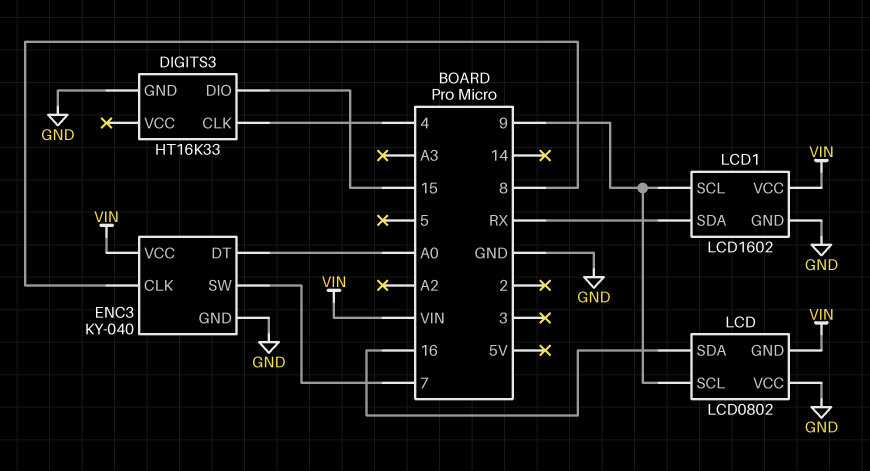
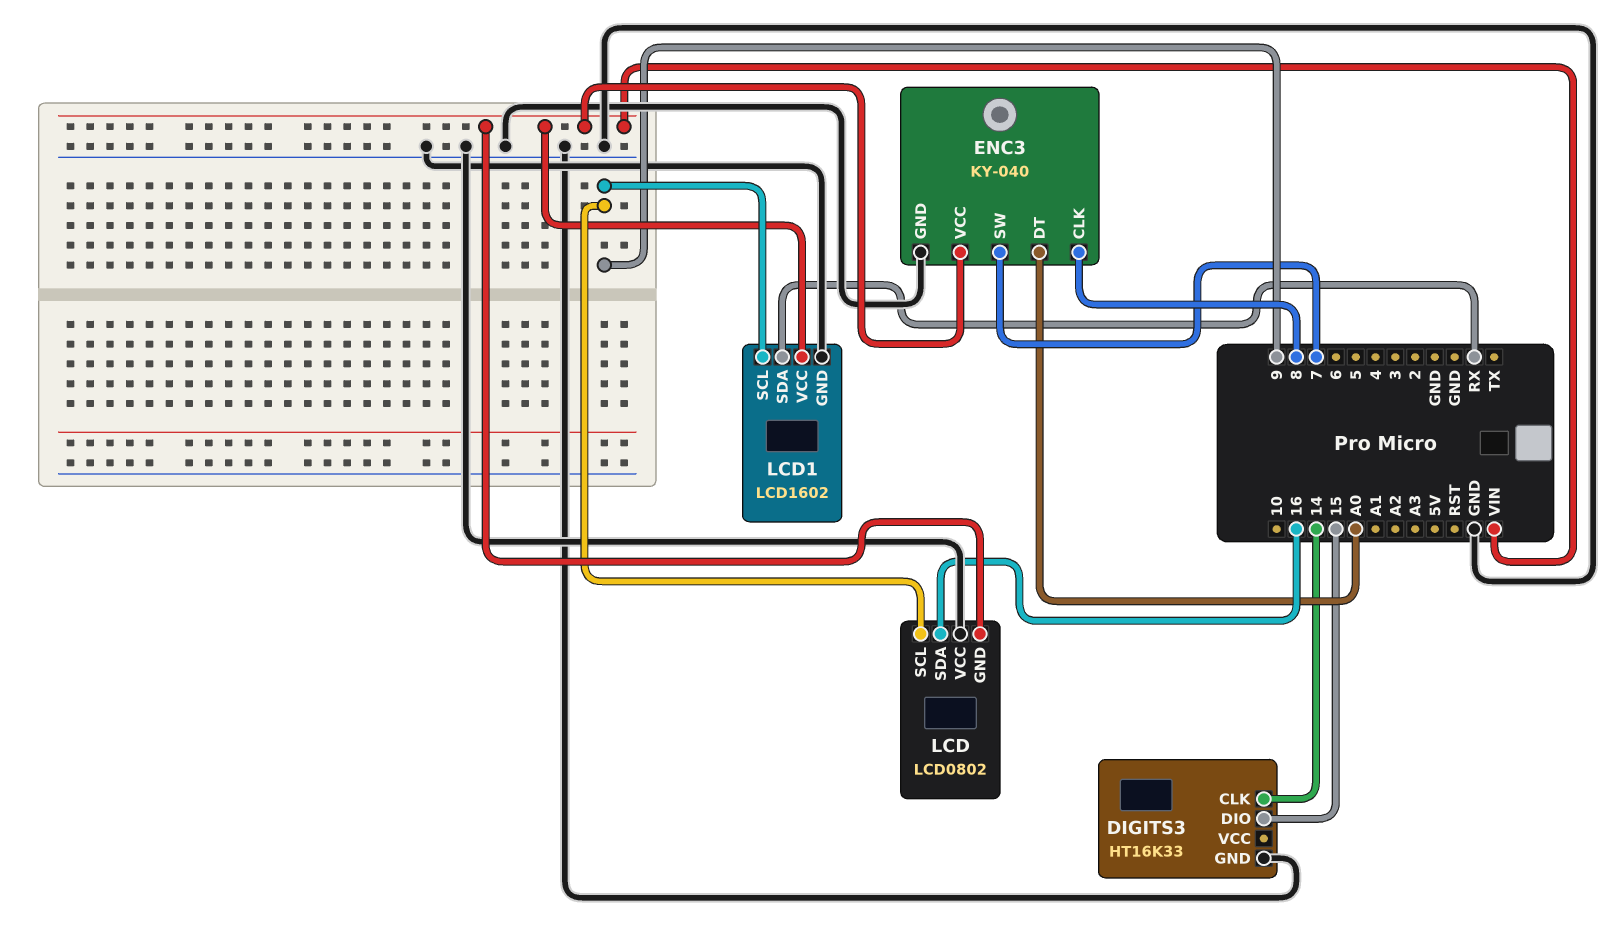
DIGITS3 pin CLK: 4 -> 14

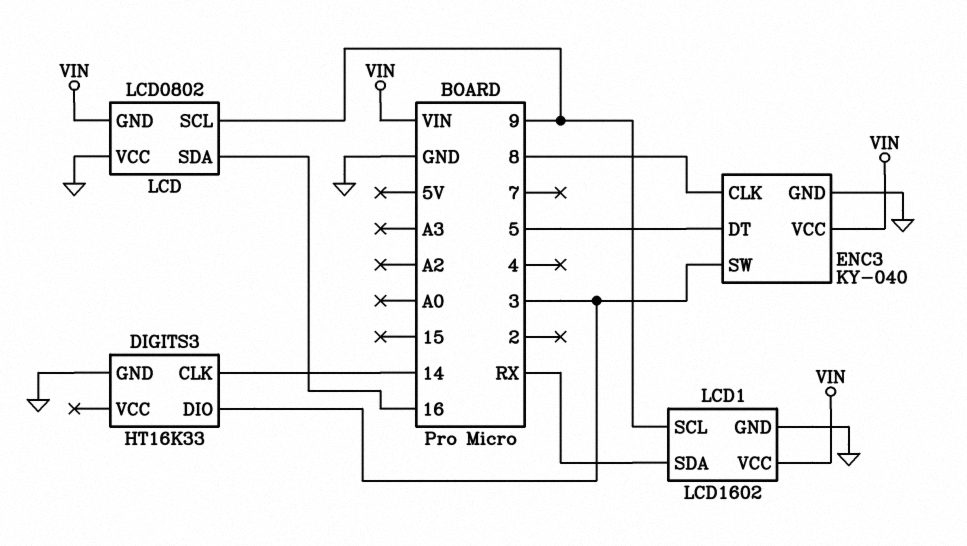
DIGITS3 pin DIO: 15 -> 3
ENC3 pin DT: A0 -> 5
ENC3 pin SW: 7 -> 3

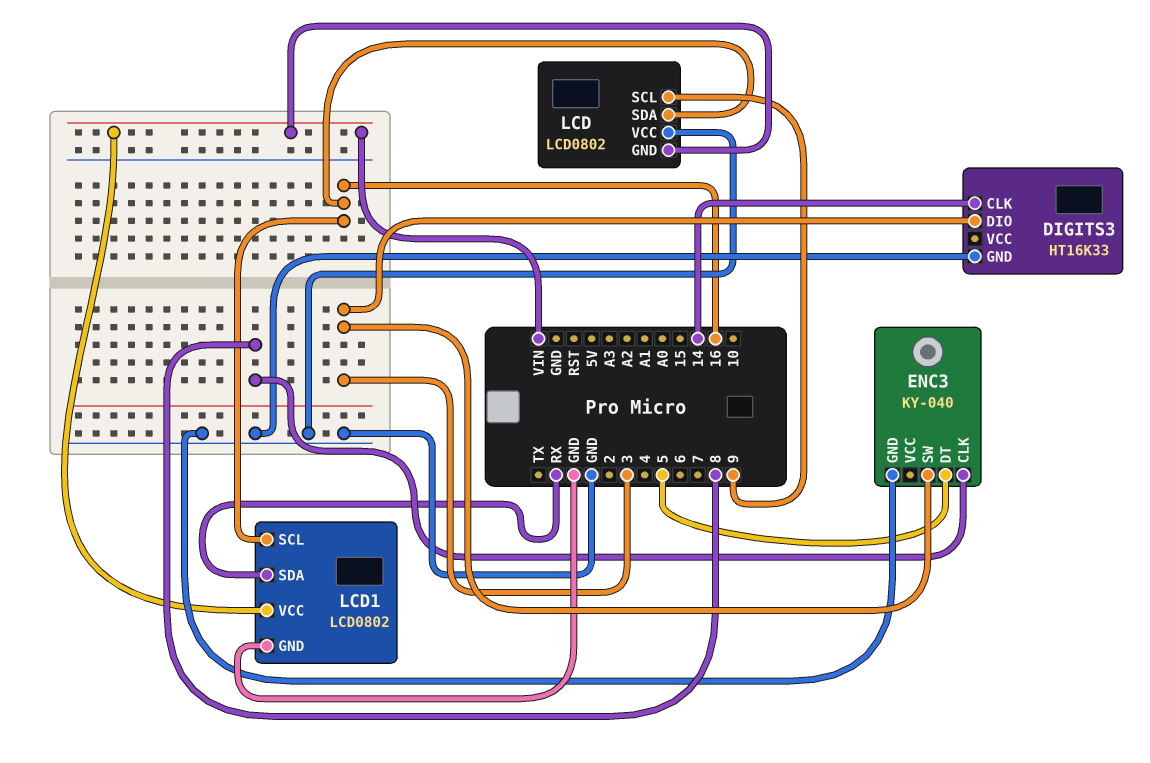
ENC3 pin VCC: VIN -> none
LCD1: LCD1602 -> LCD0802
LCD1 pin SCL: 9 -> 16

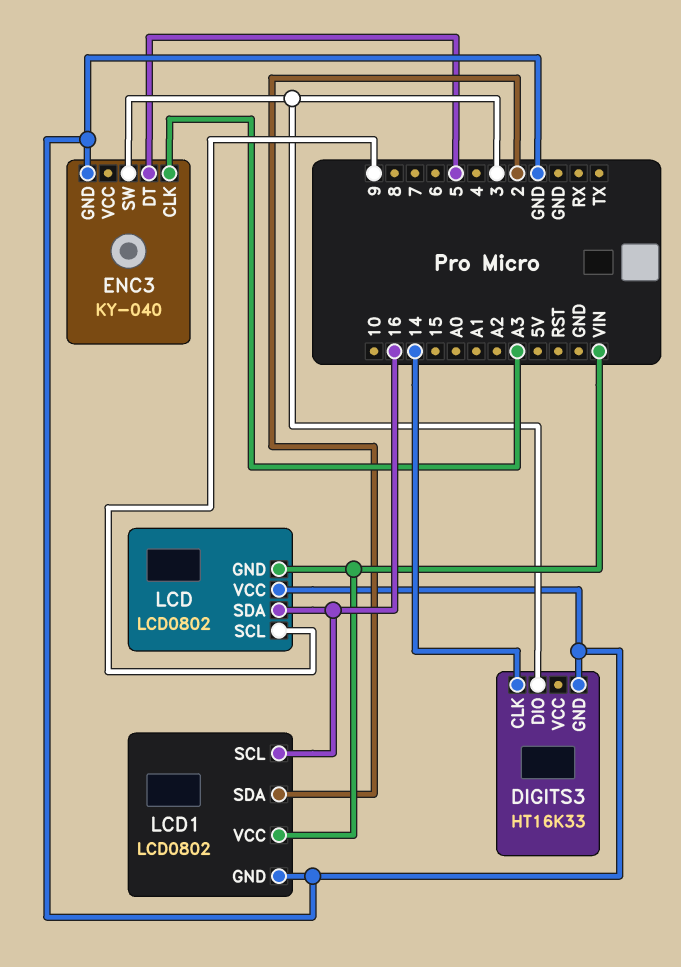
ENC3 pin CLK: 8 -> A3
LCD1 pin SDA: RX -> 2

